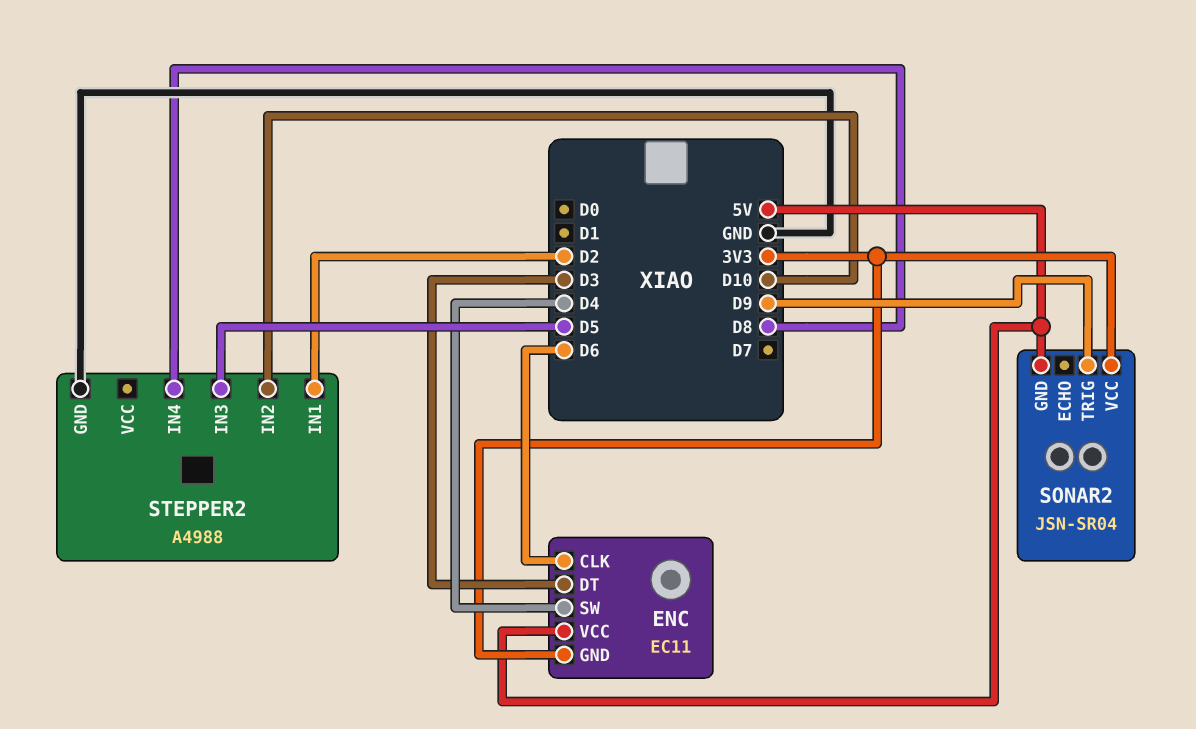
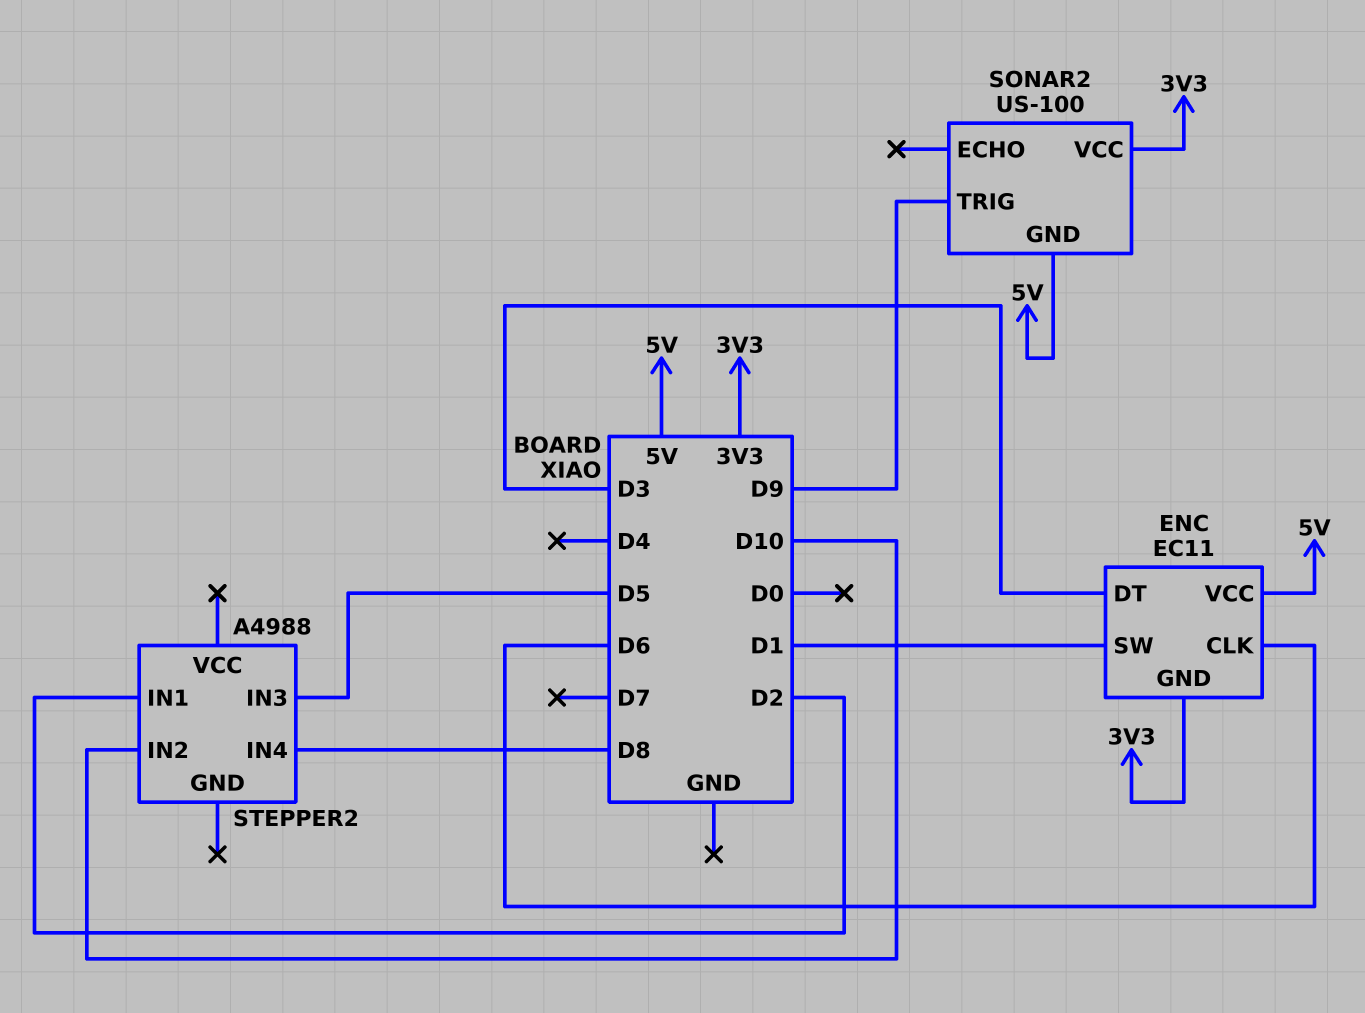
ENC pin SW: D4 -> D1
SONAR2: JSN-SR04 -> US-100
STEPPER2 pin GND: GND -> none

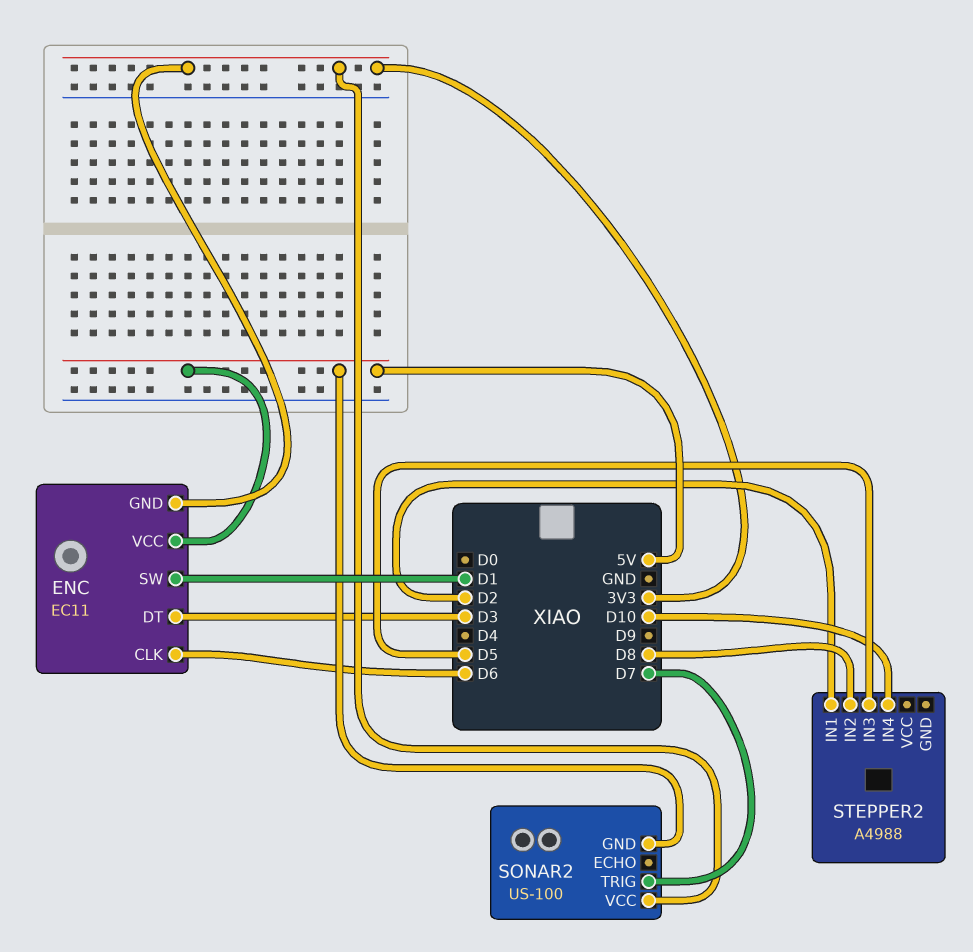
SONAR2 pin TRIG: D9 -> D7
STEPPER2 pin IN2: D10 -> D8
STEPPER2 pin IN4: D8 -> D10

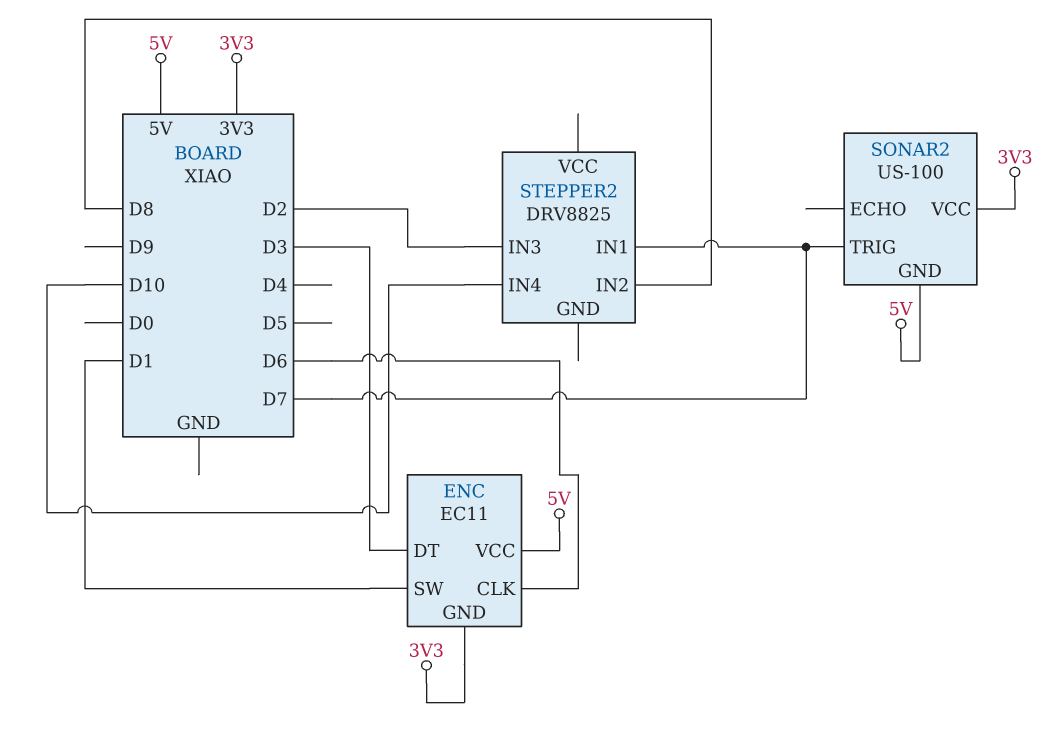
STEPPER2: A4988 -> DRV8825
STEPPER2 pin IN1: D2 -> D7
STEPPER2 pin IN3: D5 -> D2

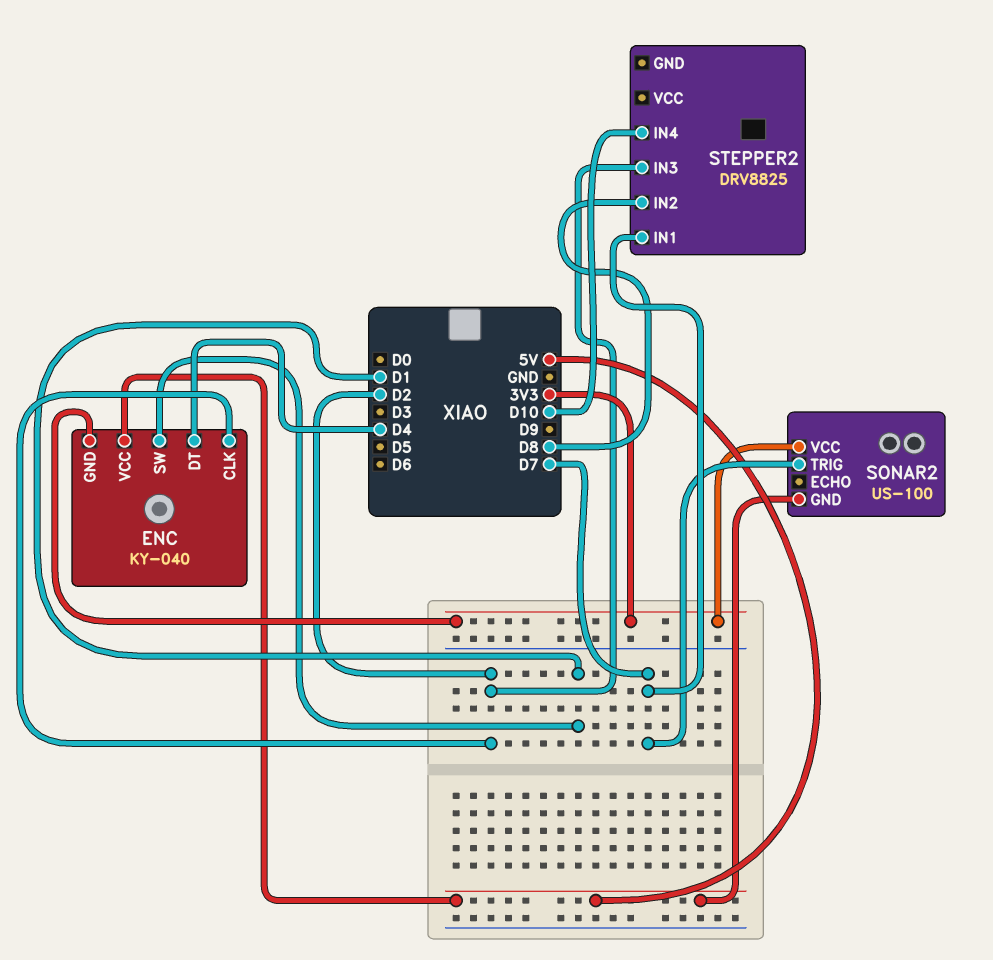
ENC: EC11 -> KY-040
ENC pin CLK: D6 -> D2
ENC pin DT: D3 -> D4

